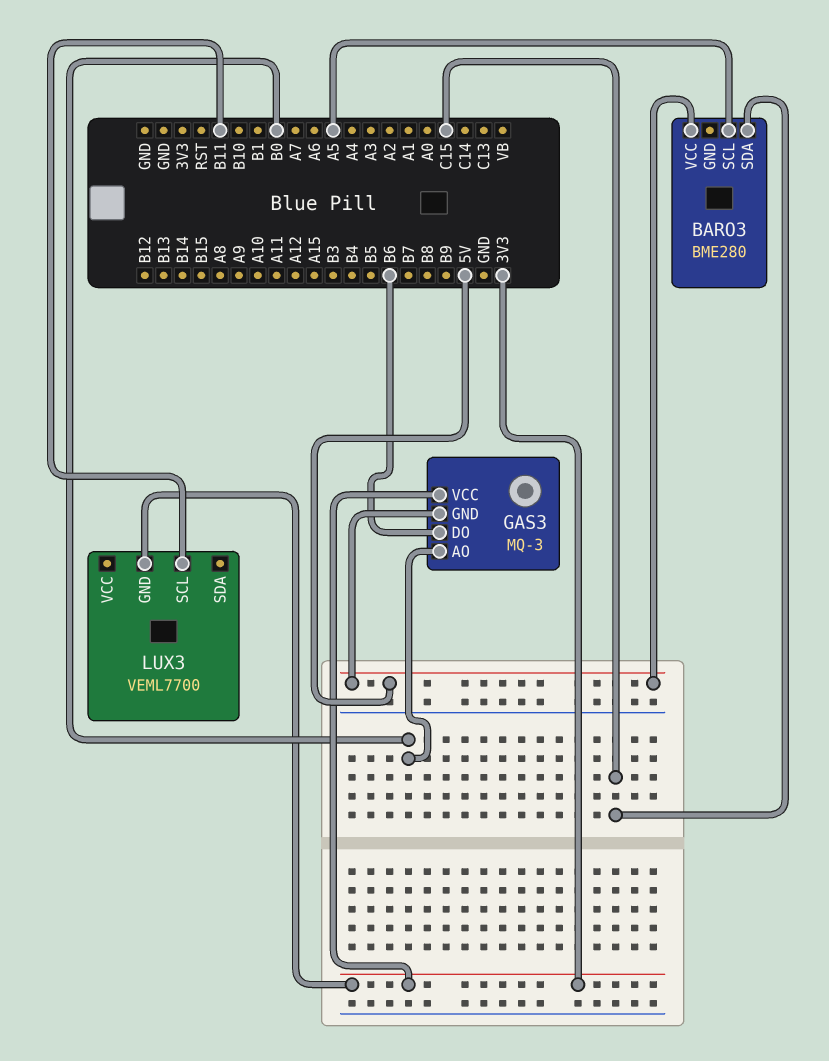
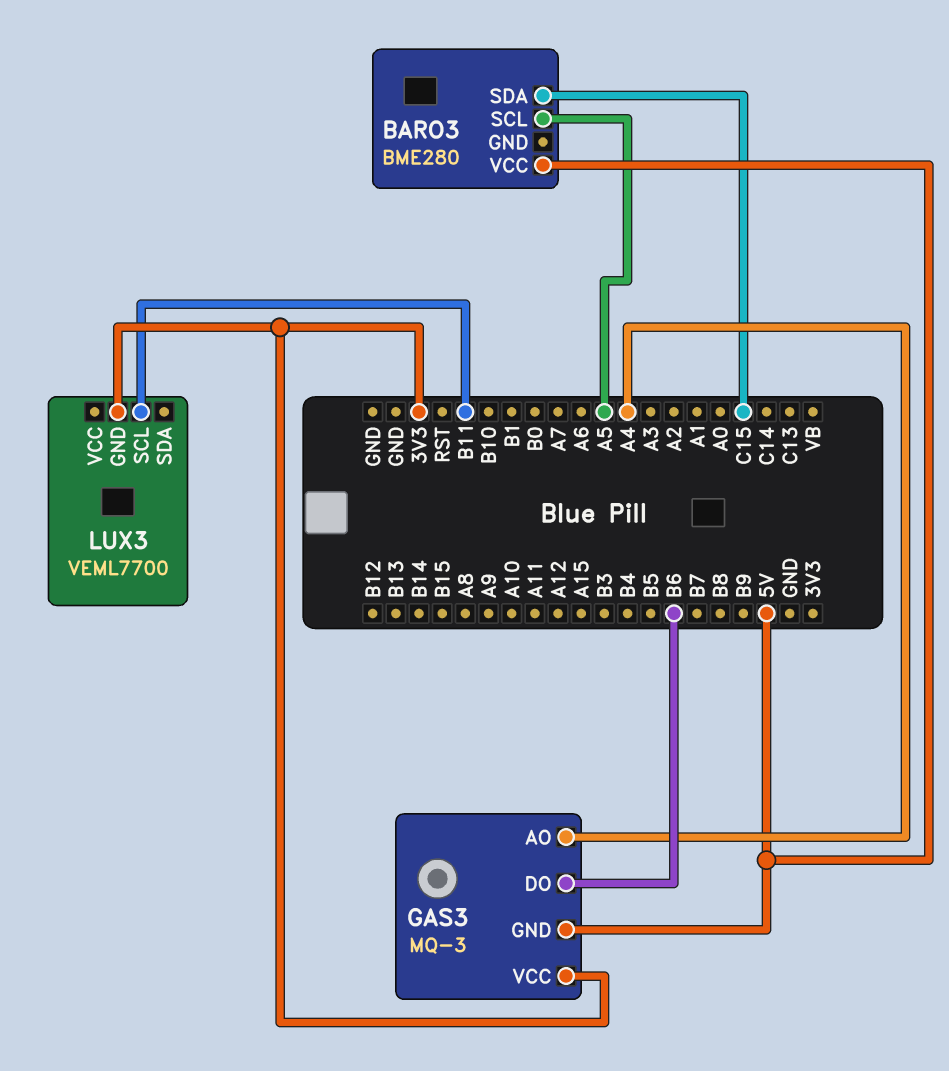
GAS3 pin AO: B0 -> A4

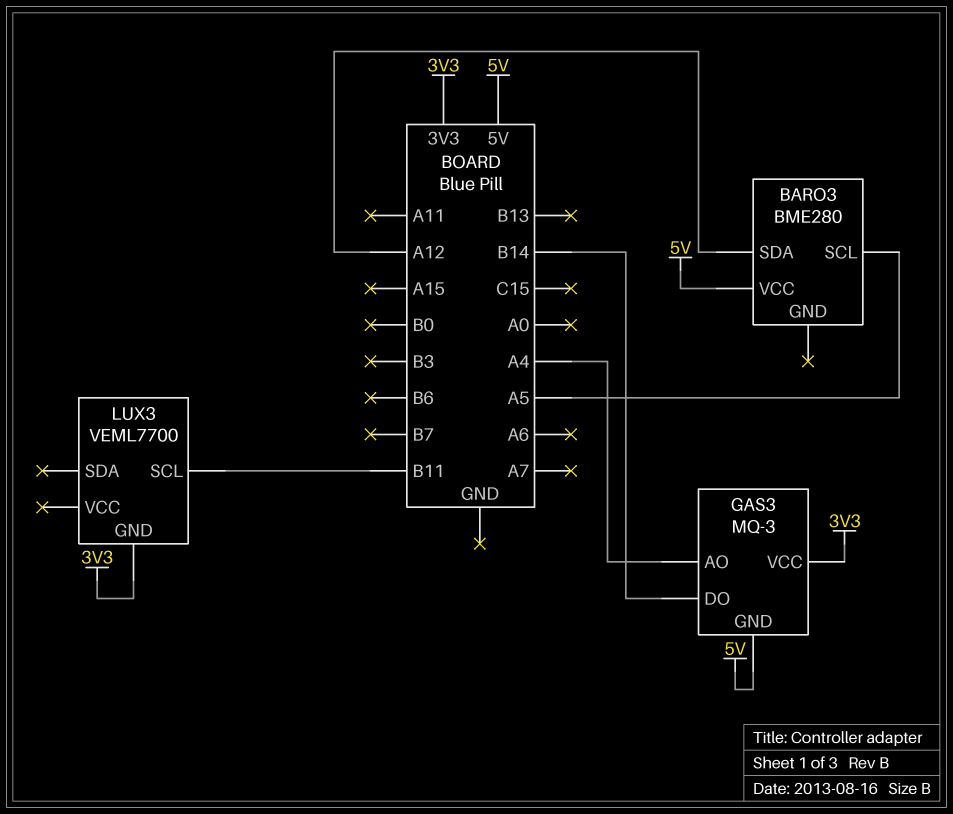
BARO3 pin SDA: C15 -> A12
GAS3 pin DO: B6 -> B14

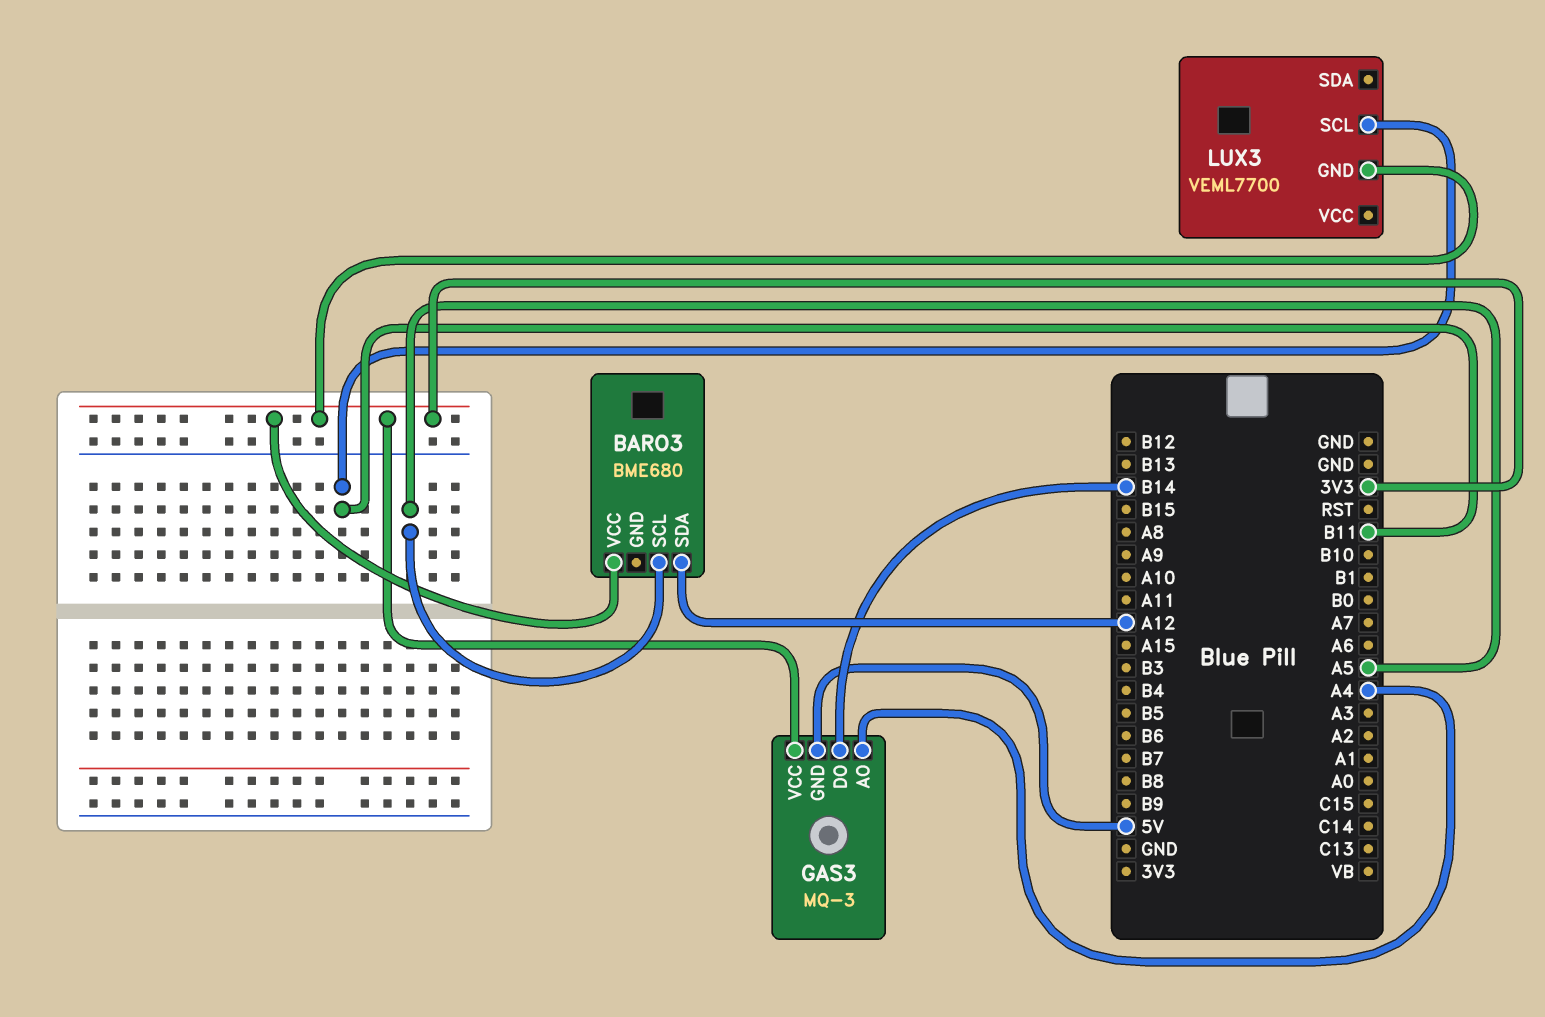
BARO3: BME280 -> BME680
BARO3 pin VCC: 5V -> 3V3

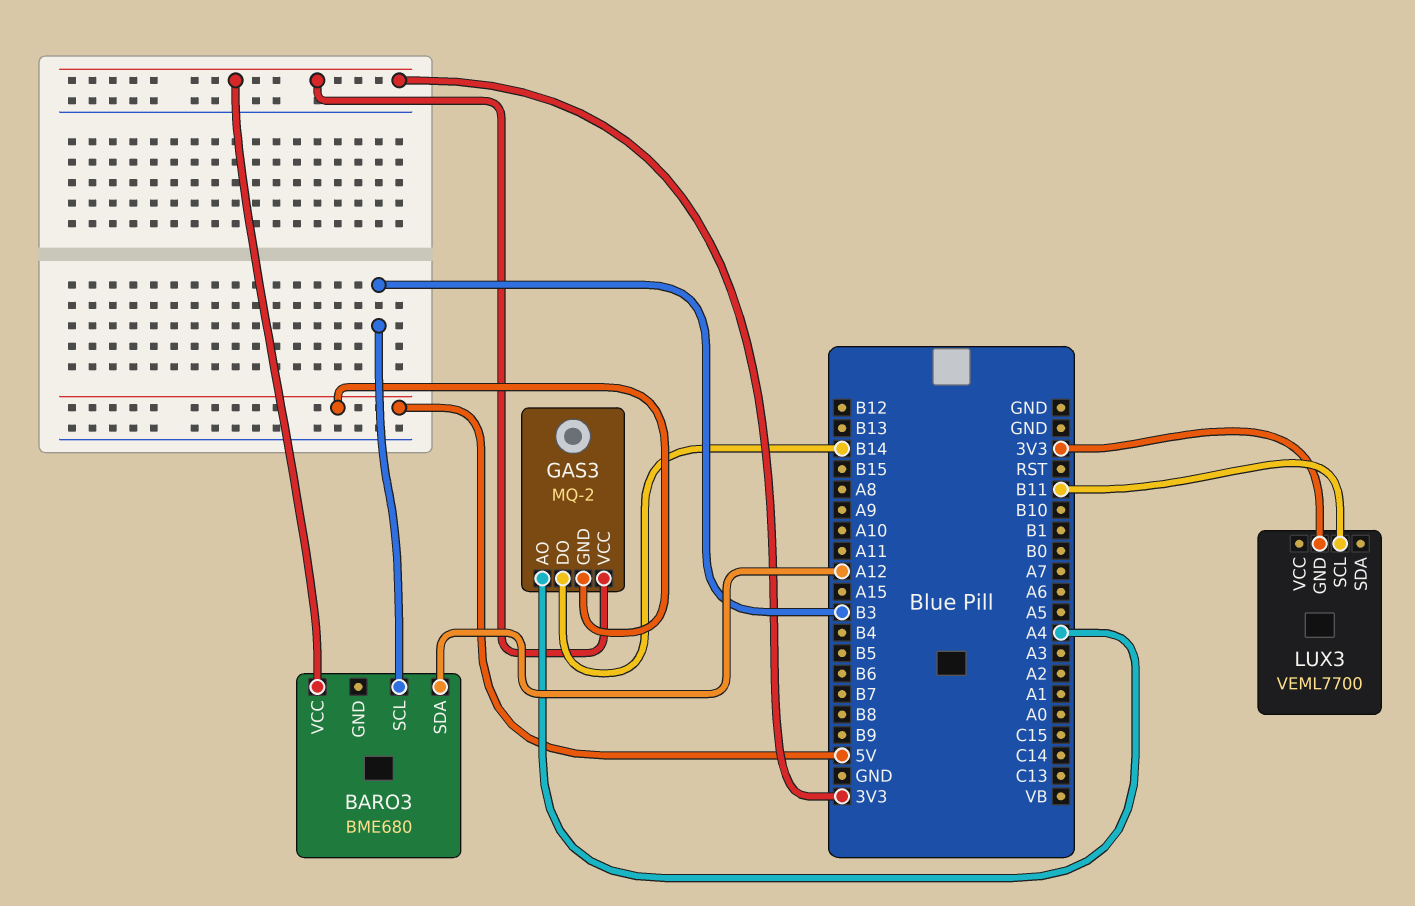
BARO3 pin SCL: A5 -> B3
GAS3: MQ-3 -> MQ-2

